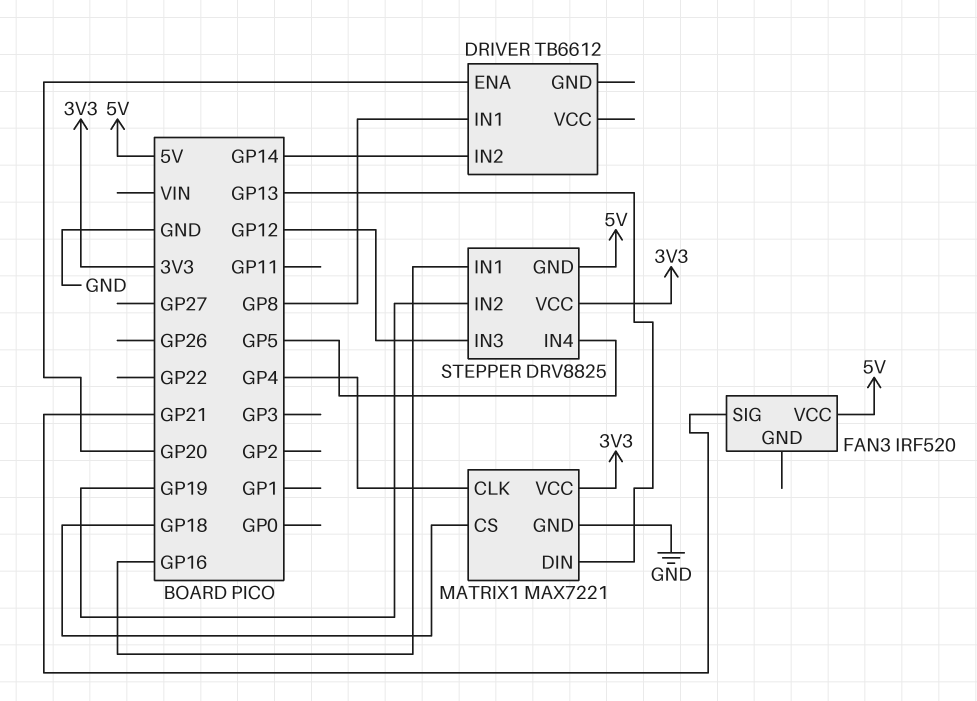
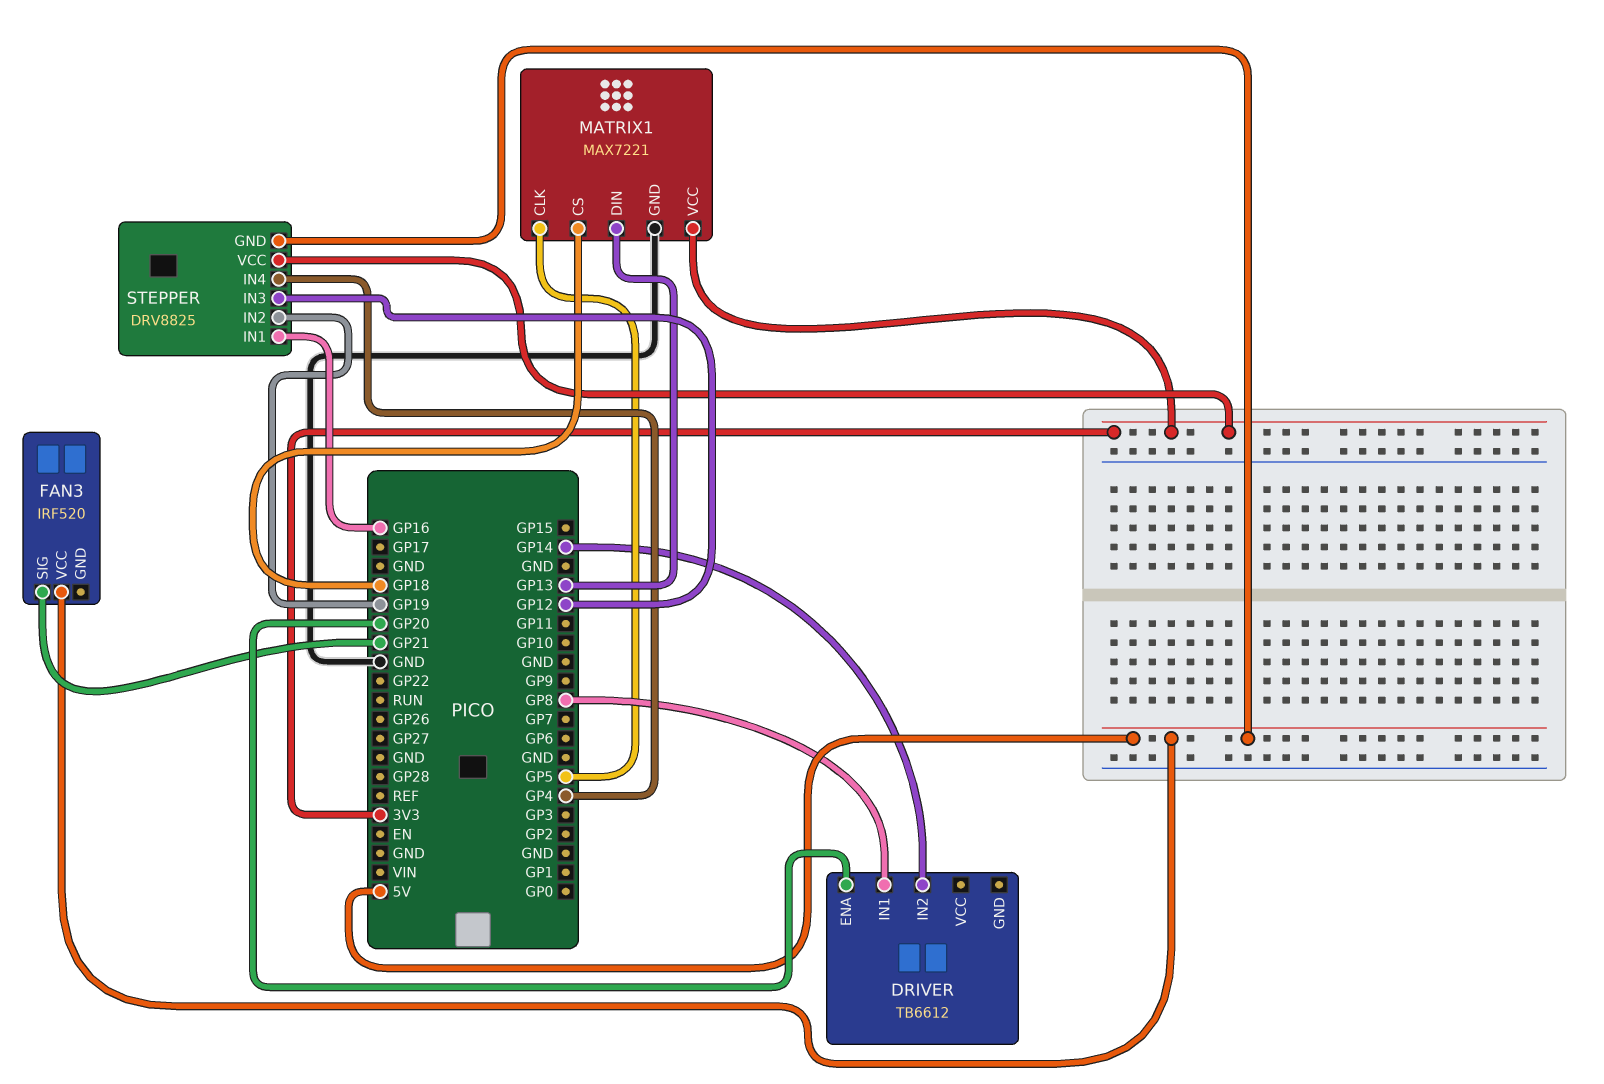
MATRIX1 pin CLK: GP4 -> GP5
STEPPER pin IN4: GP5 -> GP4

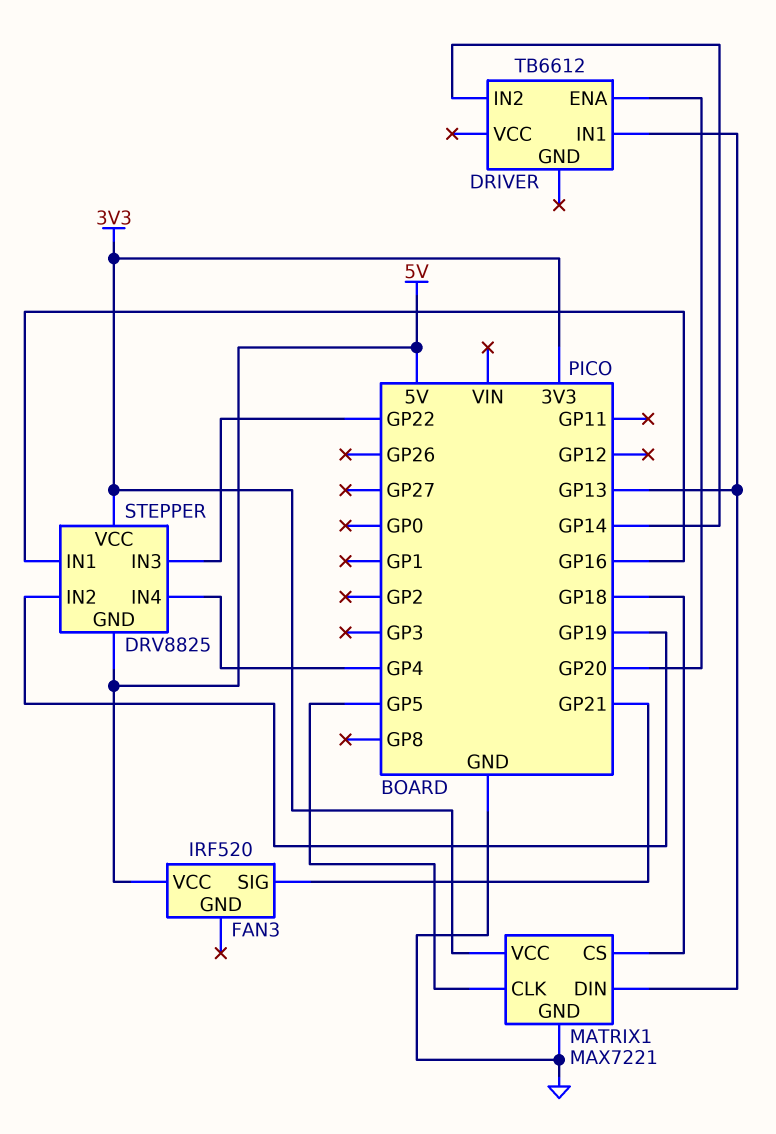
DRIVER pin IN1: GP8 -> GP13
STEPPER pin IN3: GP12 -> GP22

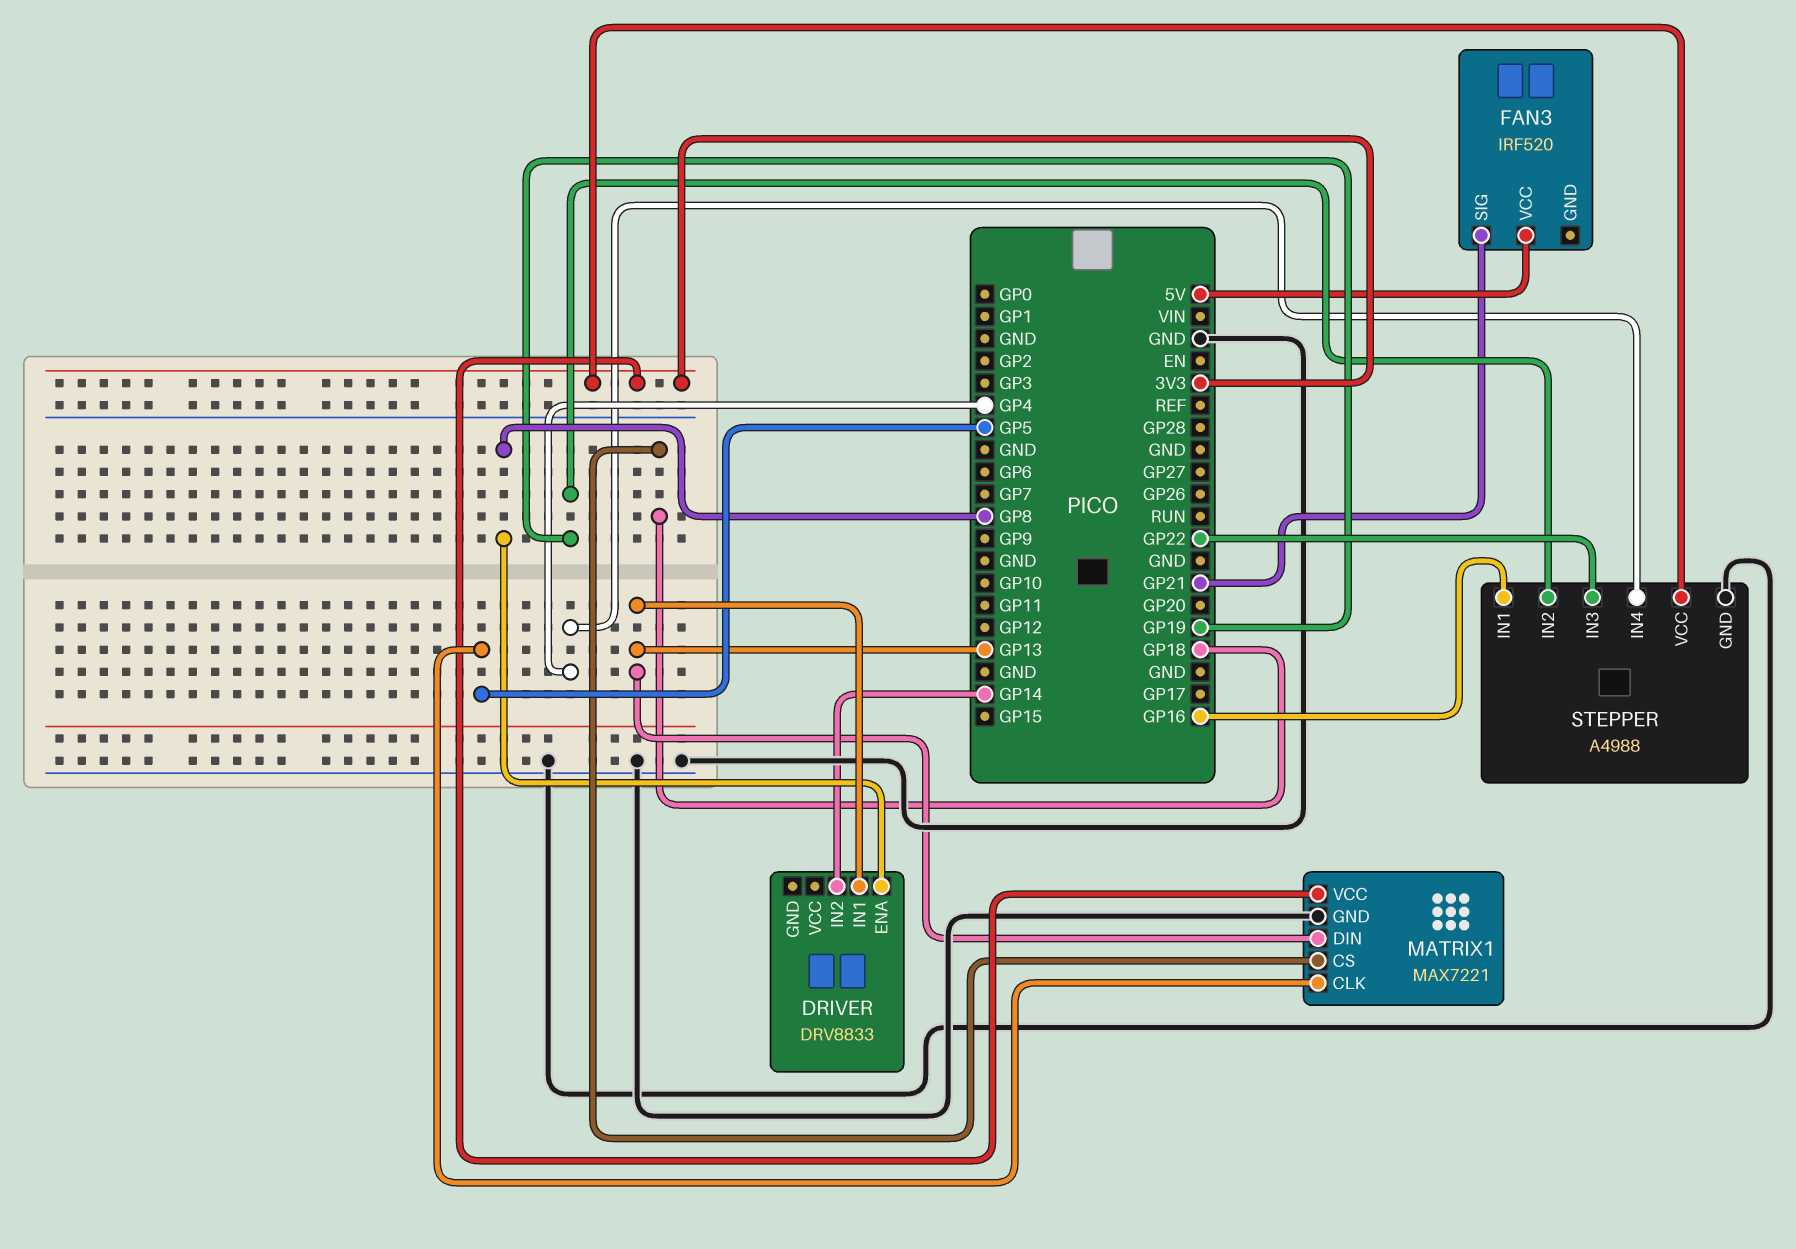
DRIVER: TB6612 -> DRV8833
DRIVER pin ENA: GP20 -> GP8
STEPPER: DRV8825 -> A4988
STEPPER pin GND: 5V -> GND

